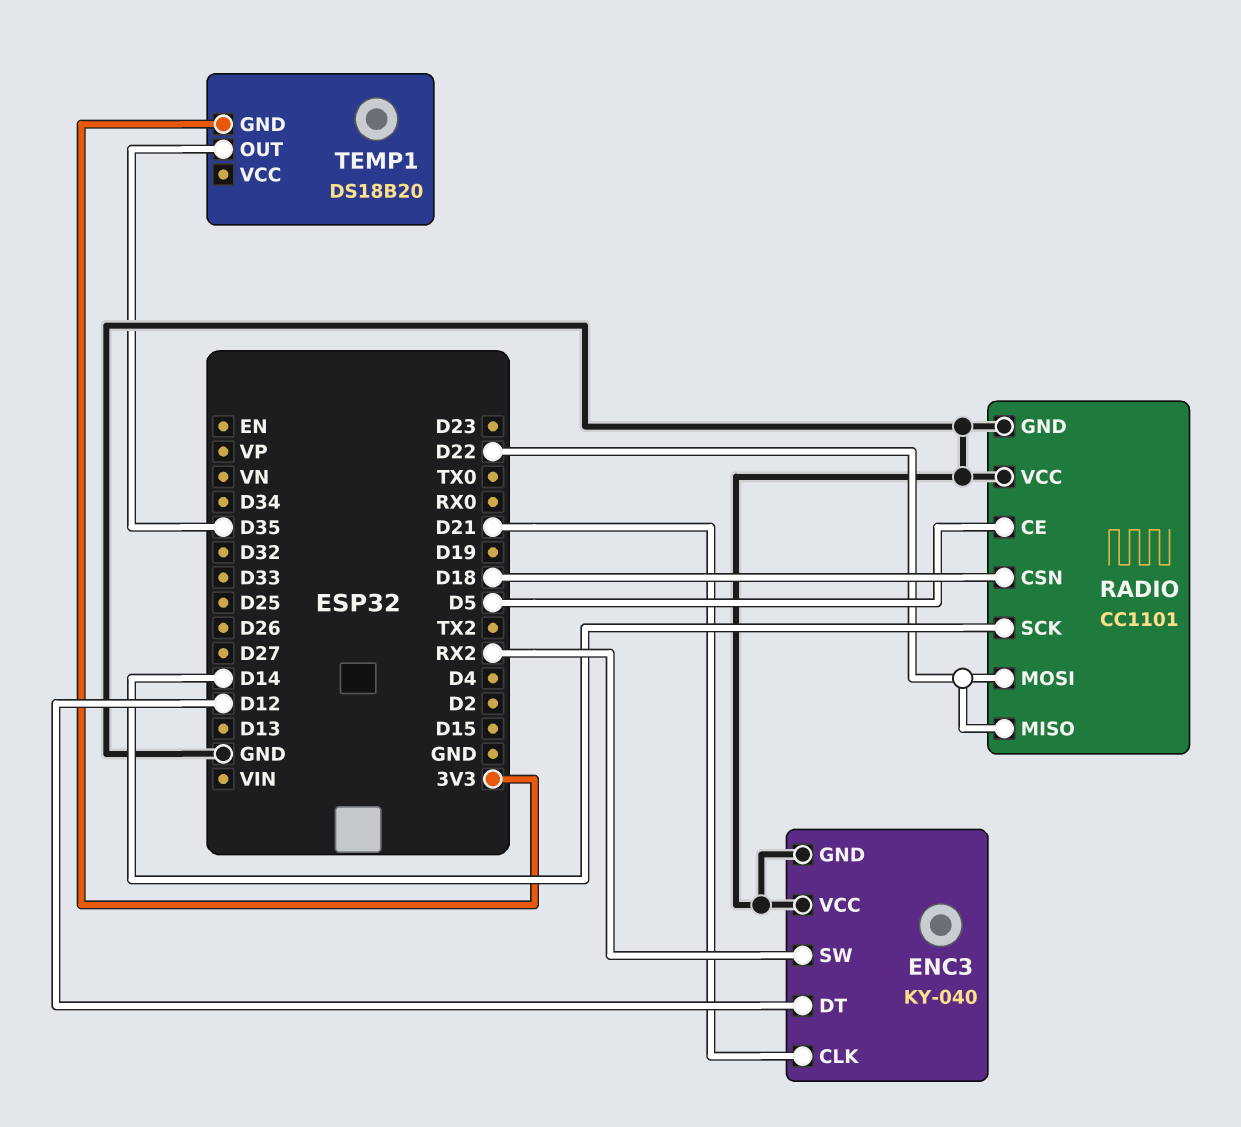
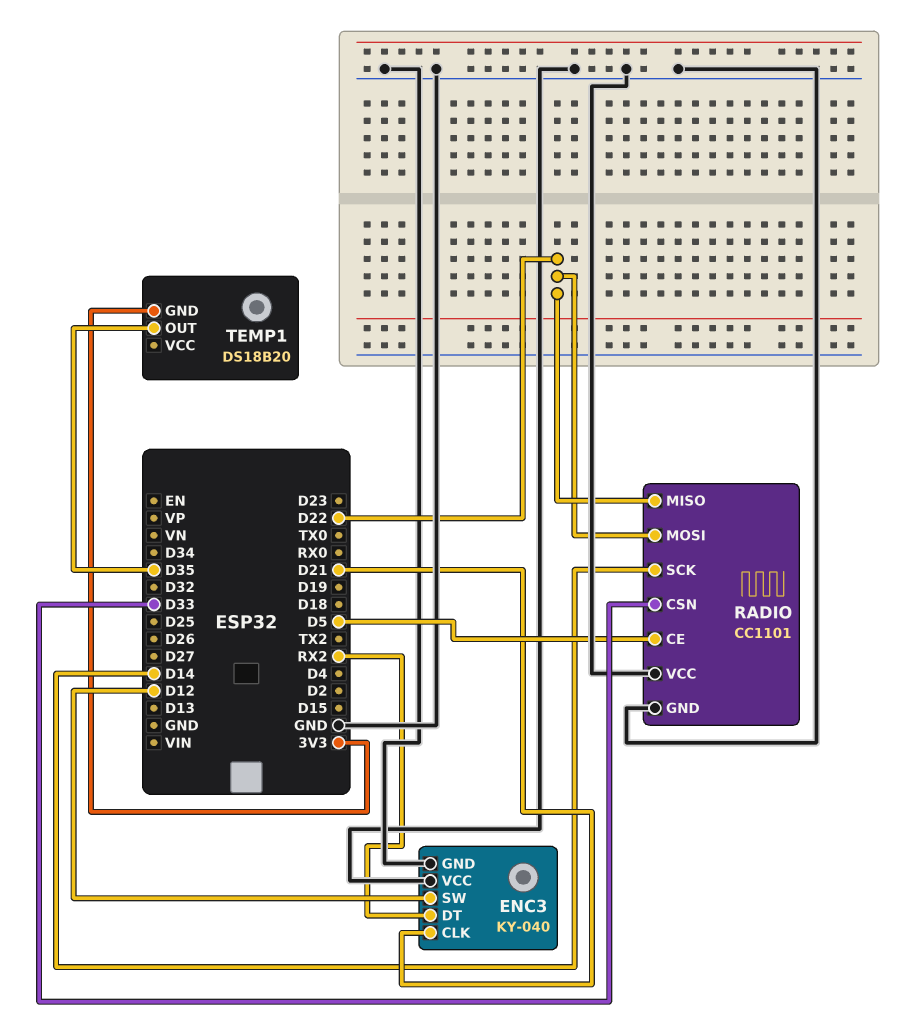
ENC3 pin DT: D12 -> RX2
ENC3 pin SW: RX2 -> D12
RADIO pin CSN: D18 -> D33

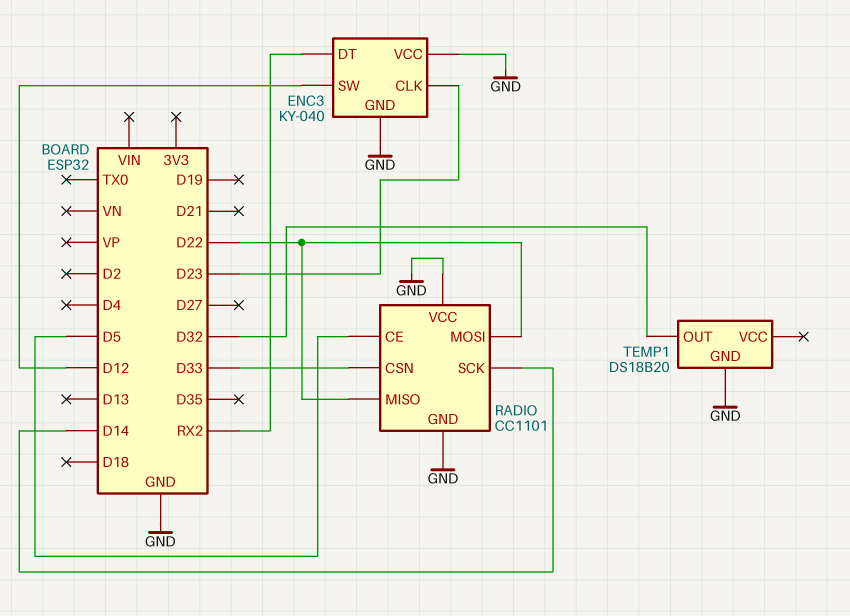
ENC3 pin CLK: D21 -> D23
TEMP1 pin GND: 3V3 -> GND
TEMP1 pin OUT: D35 -> D32

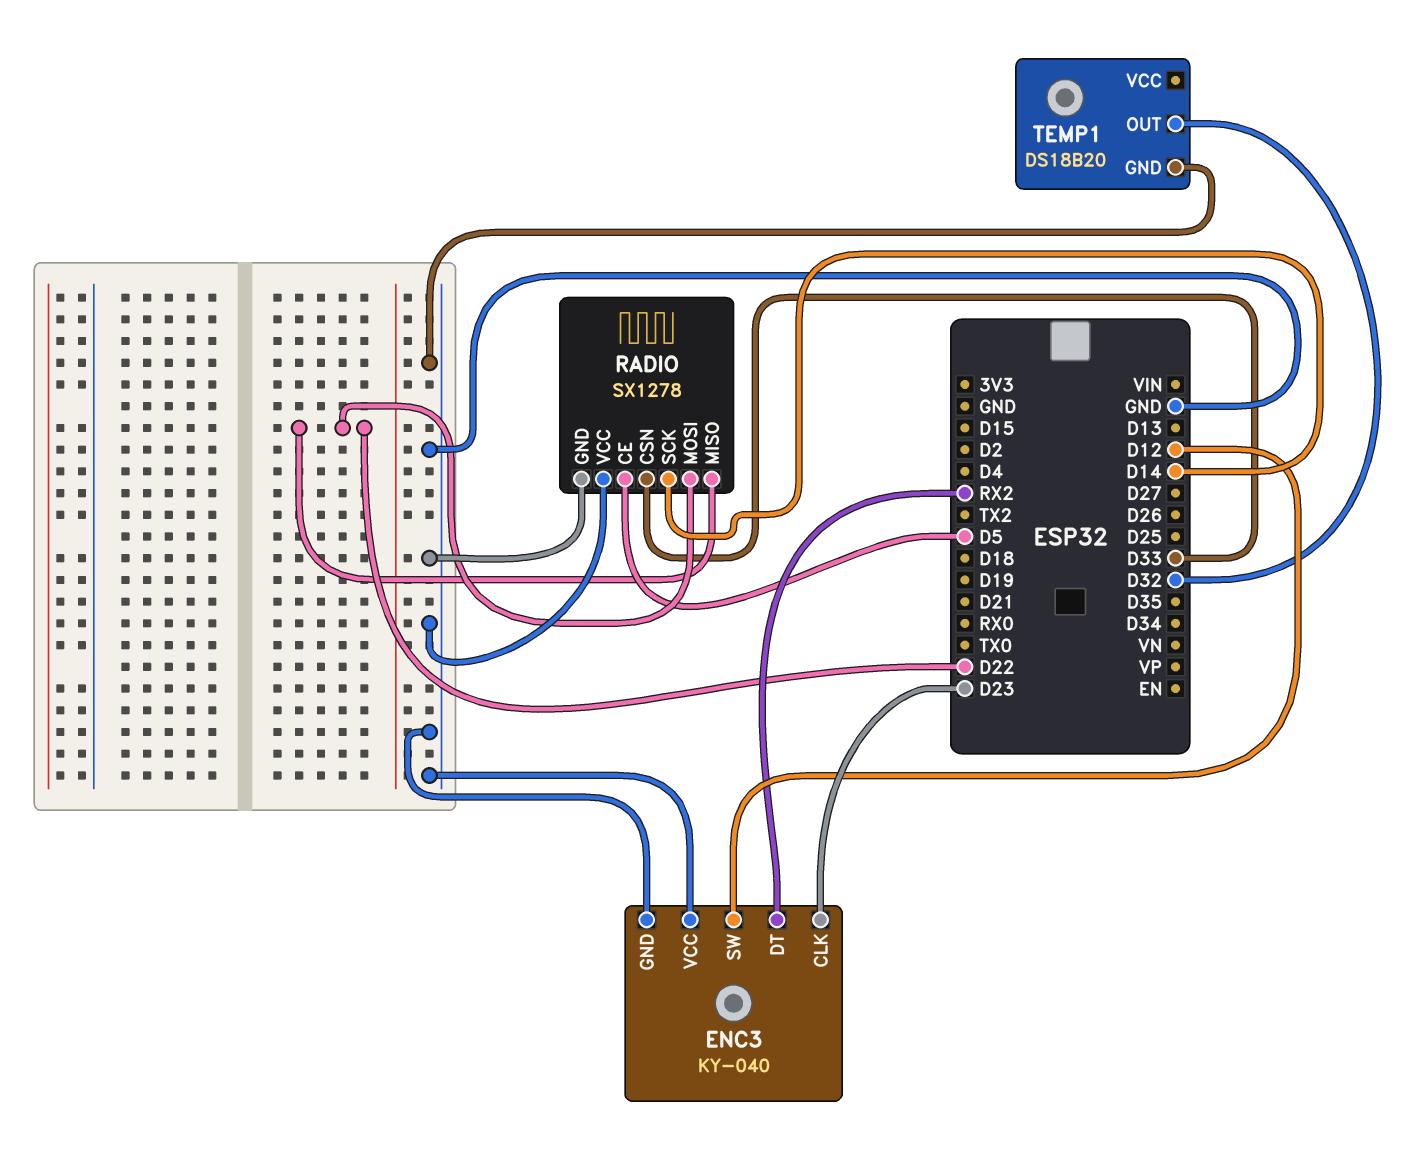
RADIO: CC1101 -> SX1278

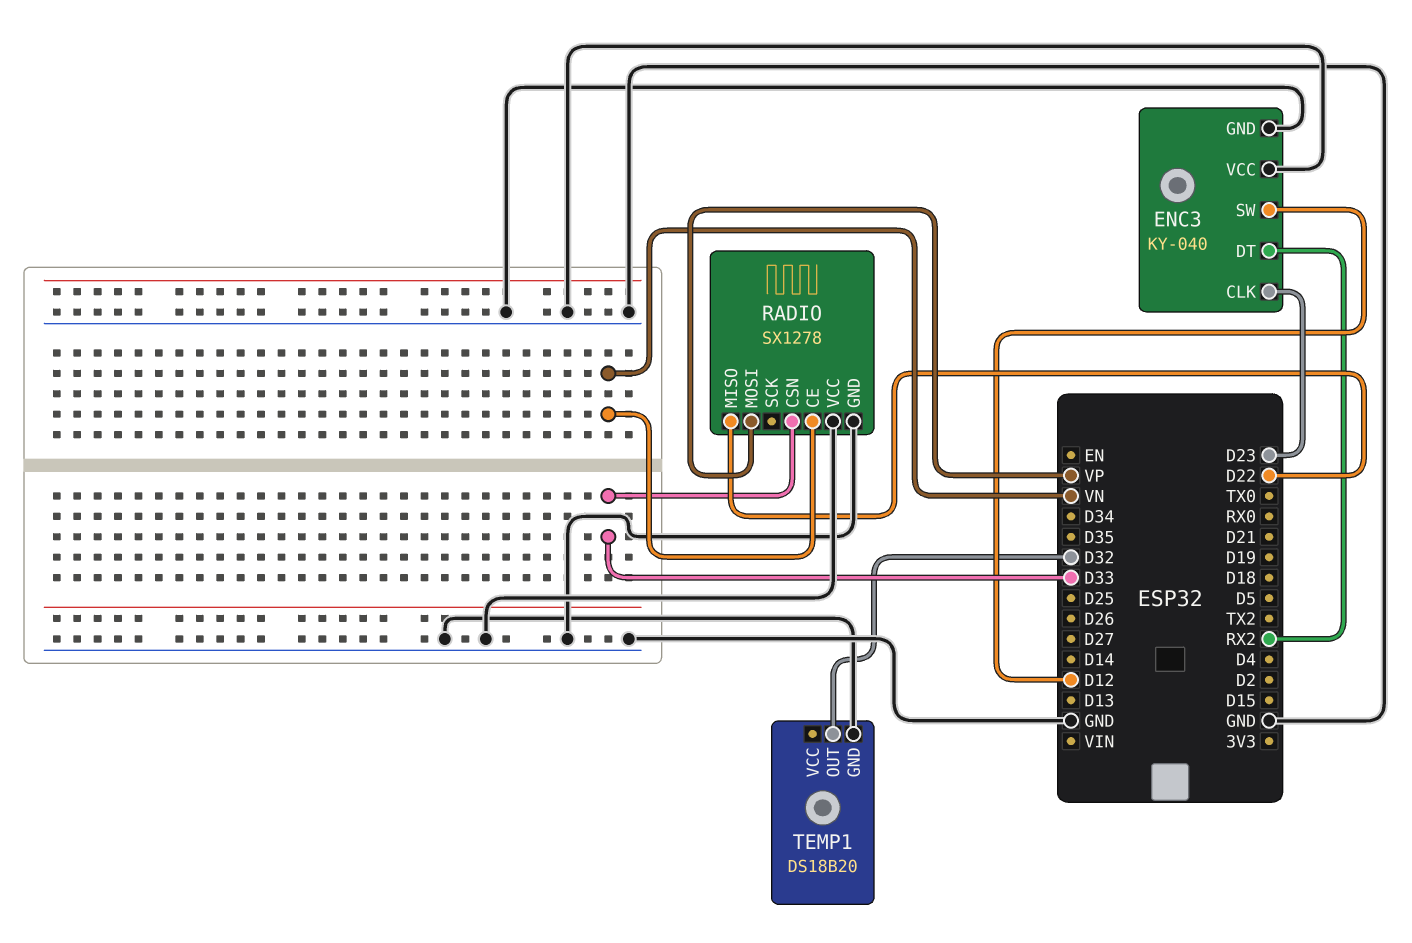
RADIO pin CE: D5 -> VN
RADIO pin MOSI: D22 -> VP
RADIO pin SCK: D14 -> none

